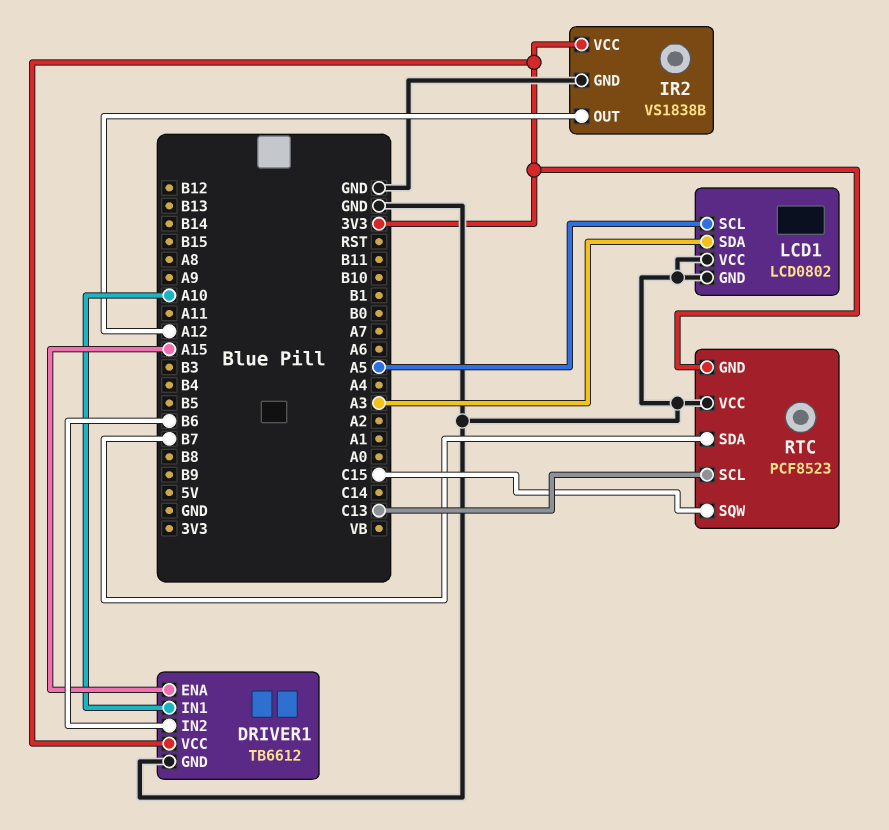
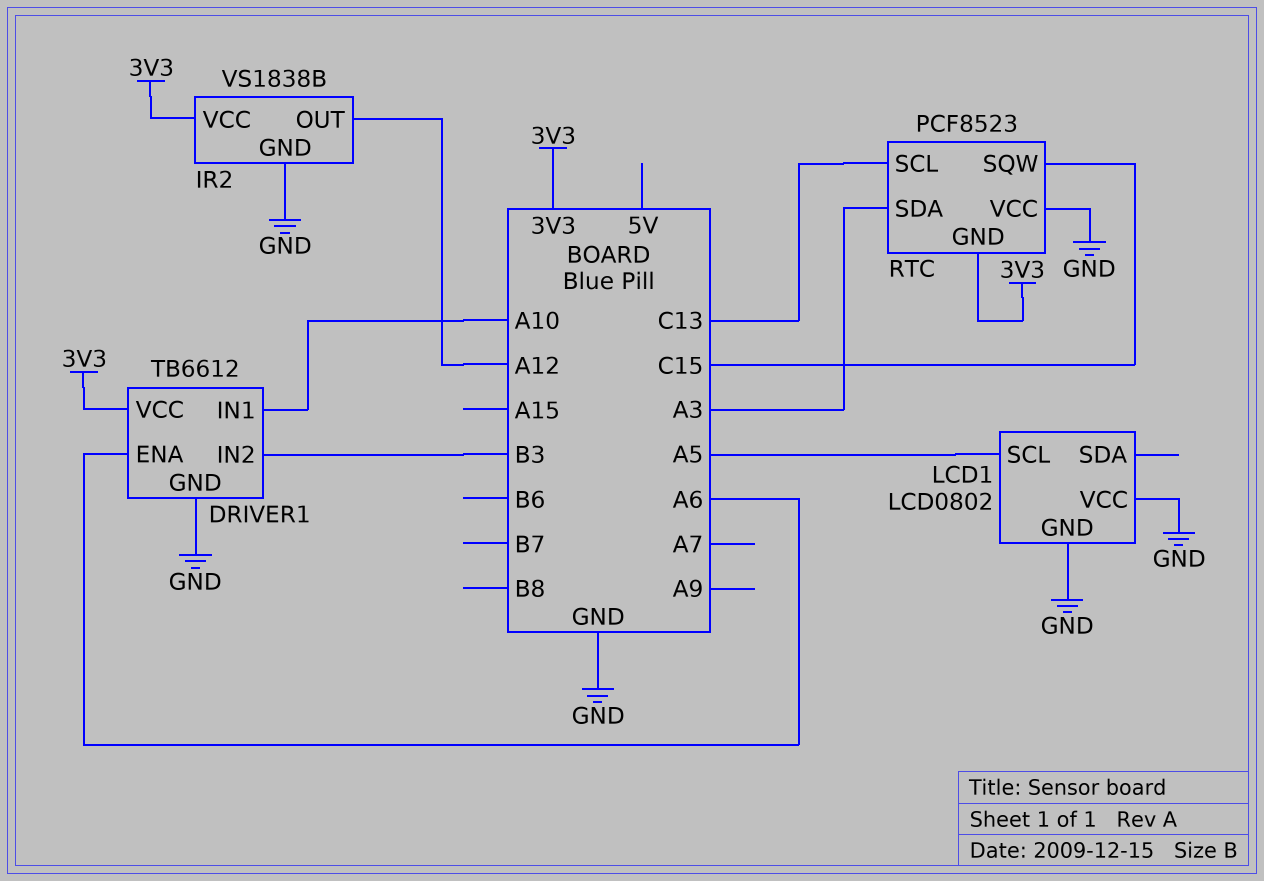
DRIVER1 pin ENA: A15 -> A6
DRIVER1 pin IN2: B6 -> B3
LCD1 pin SDA: A3 -> none
RTC pin SDA: B7 -> A3

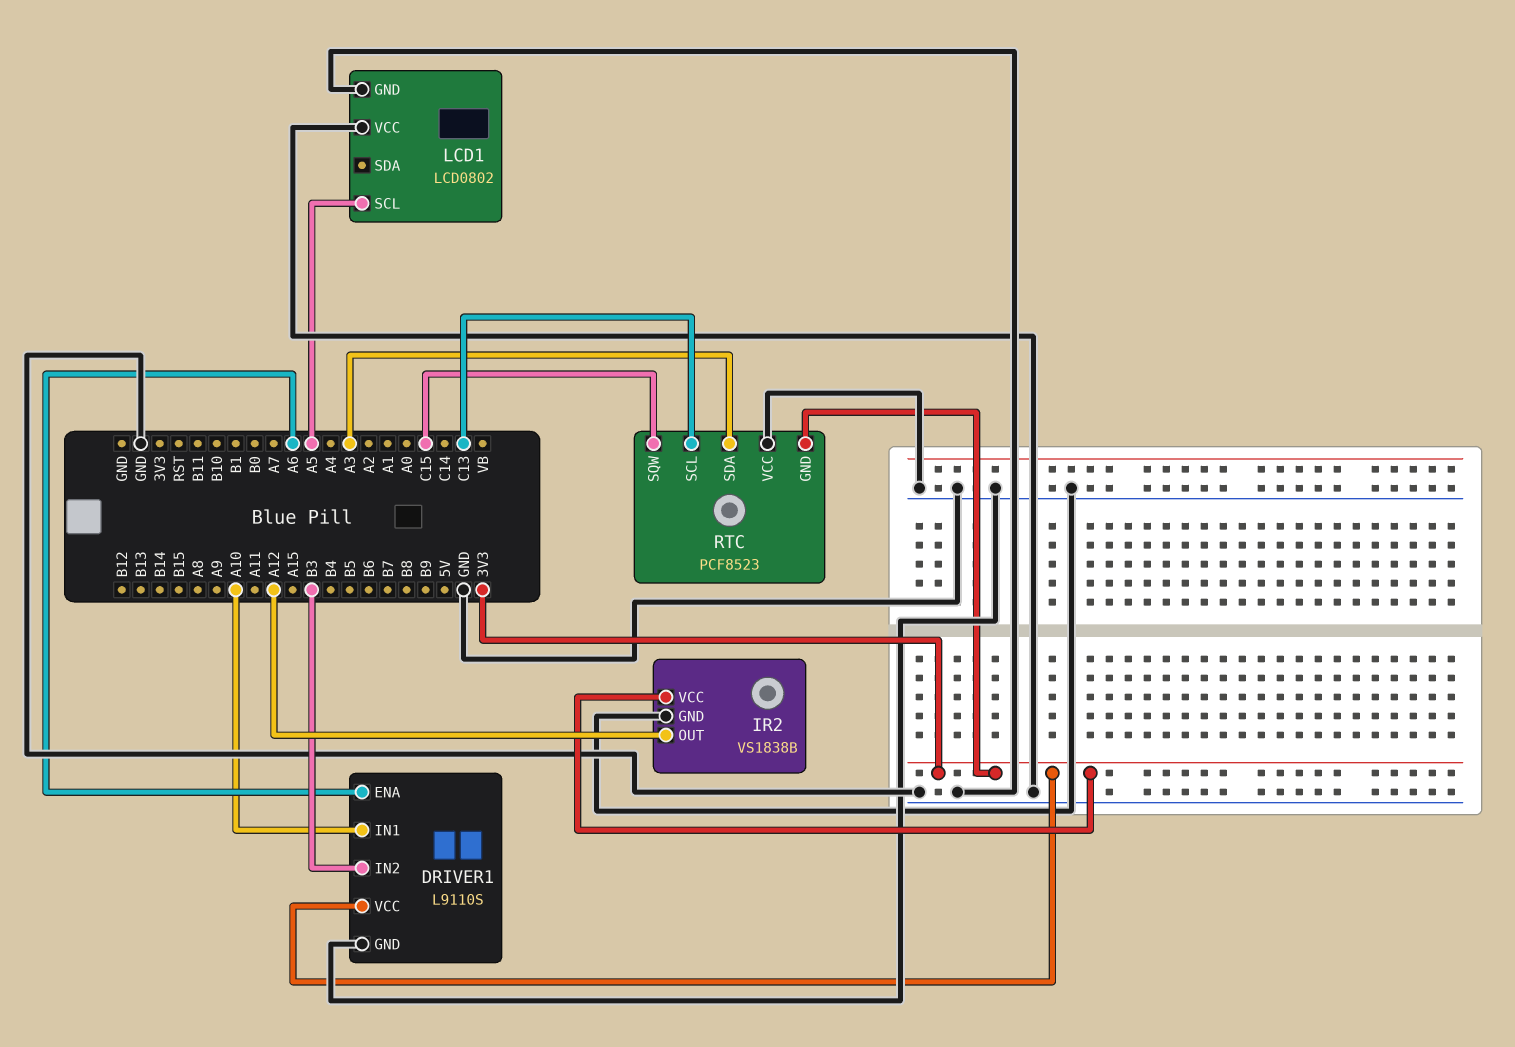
DRIVER1: TB6612 -> L9110S

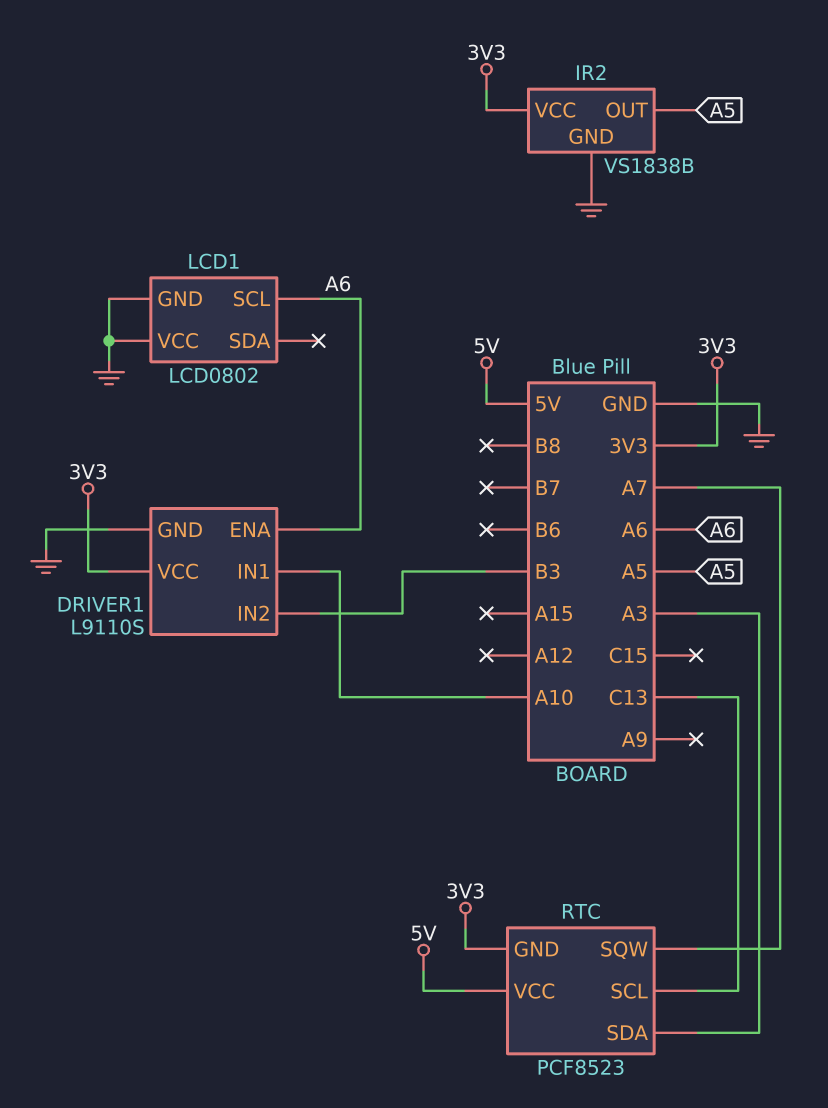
IR2 pin OUT: A12 -> A5
LCD1 pin SCL: A5 -> A6
RTC pin SQW: C15 -> A7
RTC pin VCC: GND -> 5V

